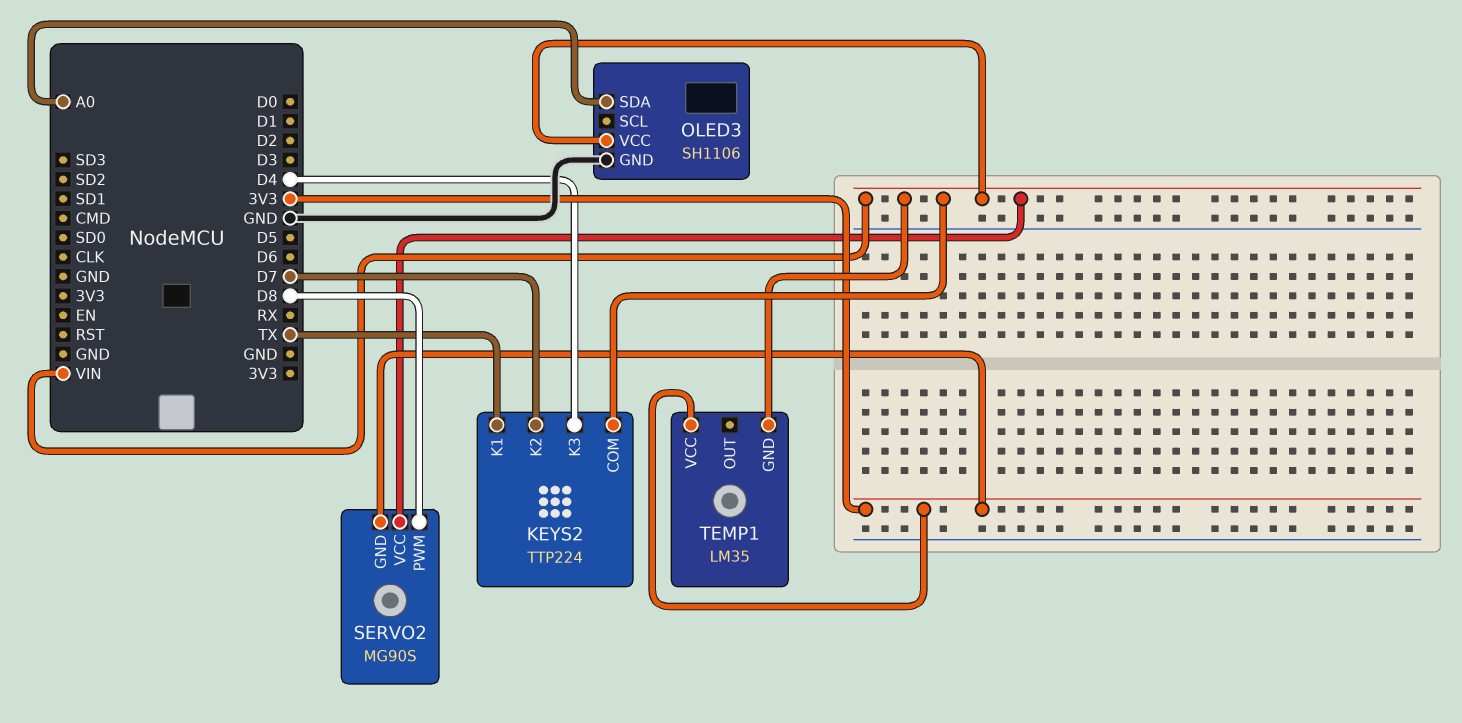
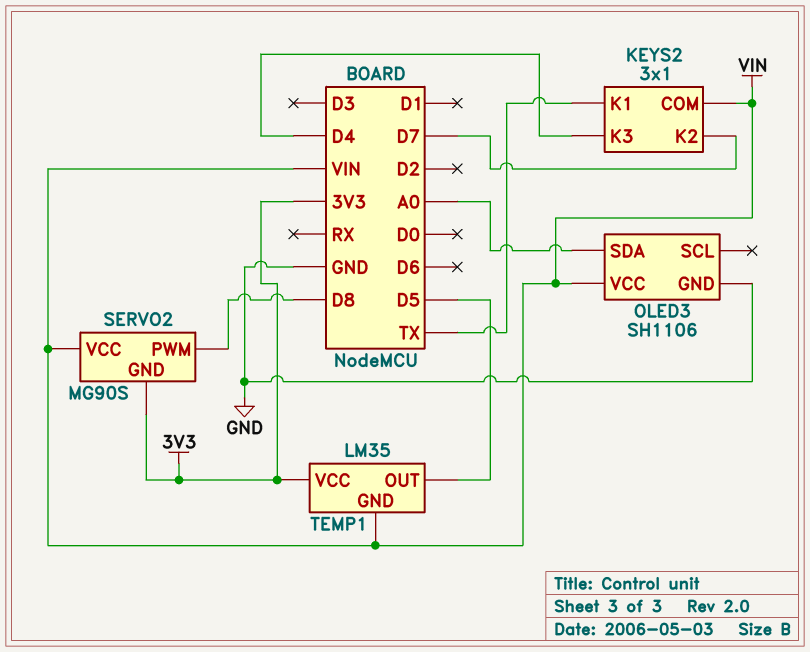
KEYS2: TTP224 -> 3x1
TEMP1 pin OUT: none -> D5

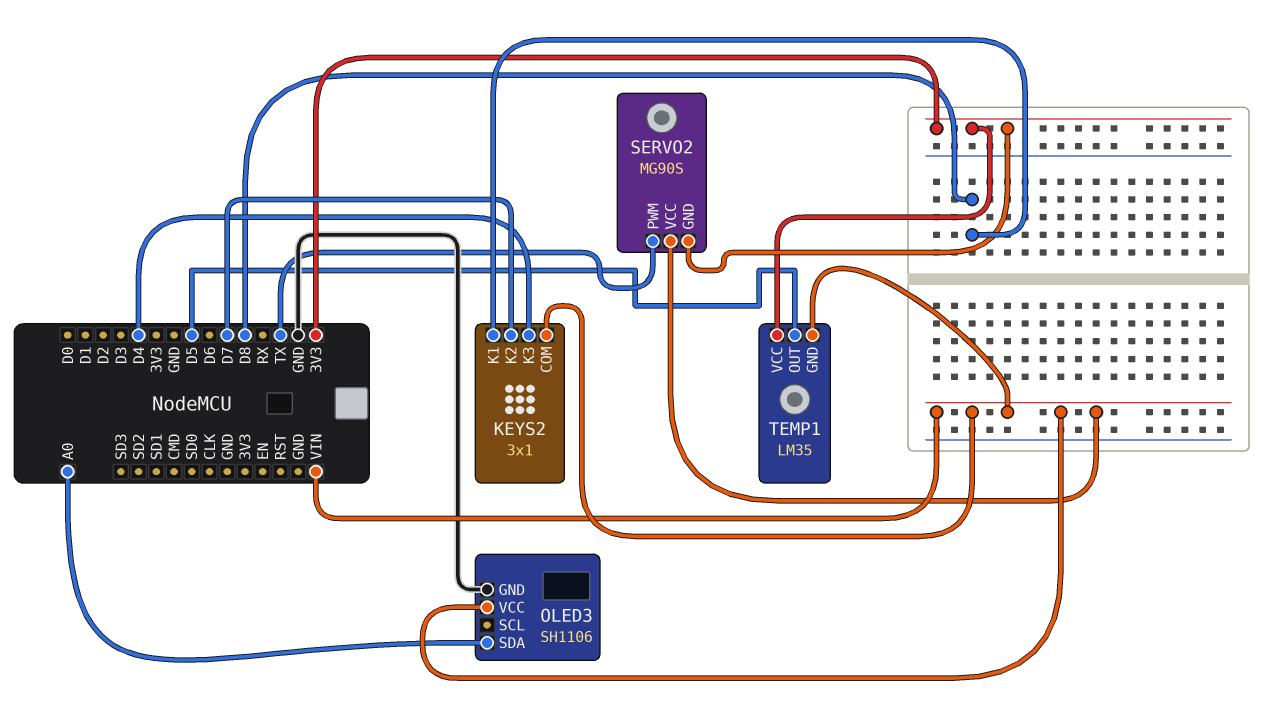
KEYS2 pin K1: TX -> D8
SERVO2 pin PWM: D8 -> TX

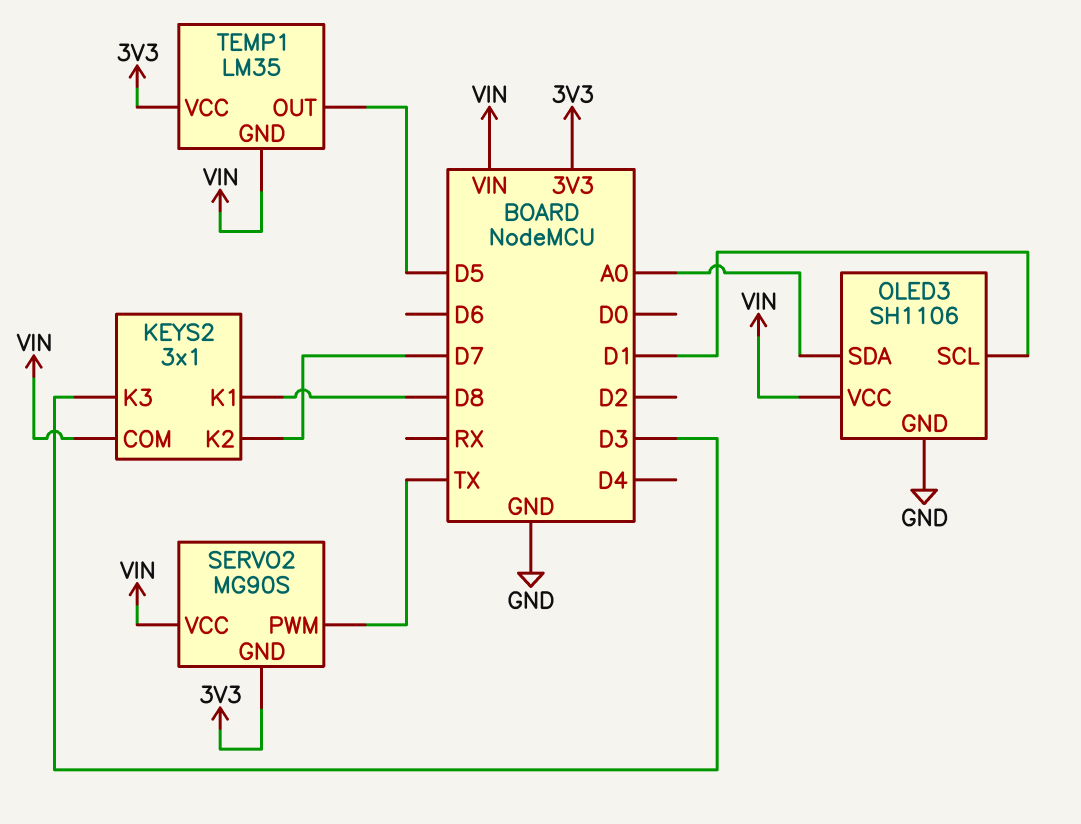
KEYS2 pin K3: D4 -> D3
OLED3 pin SCL: none -> D1

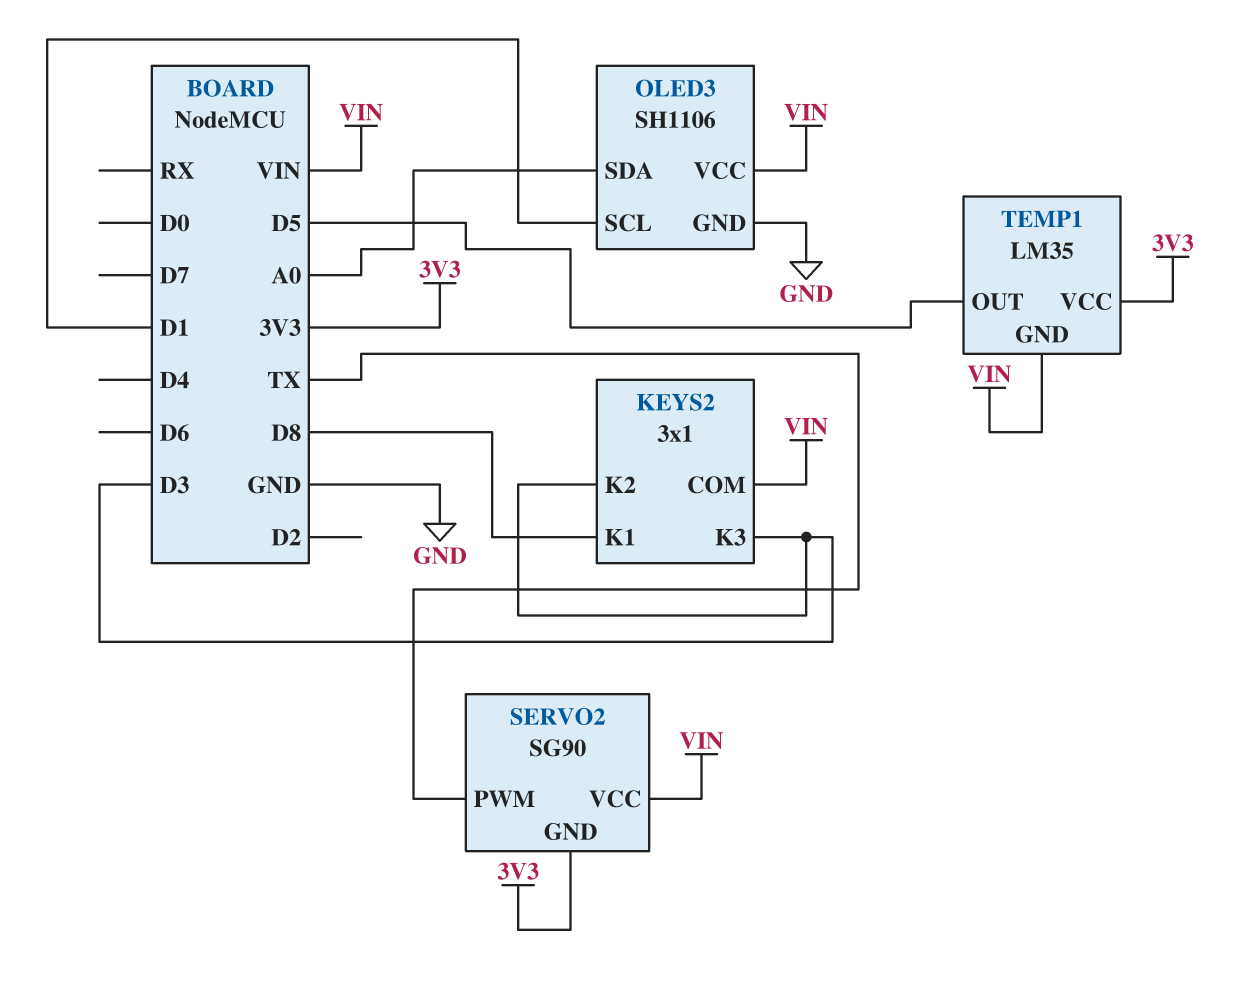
KEYS2 pin K2: D7 -> D3
SERVO2: MG90S -> SG90

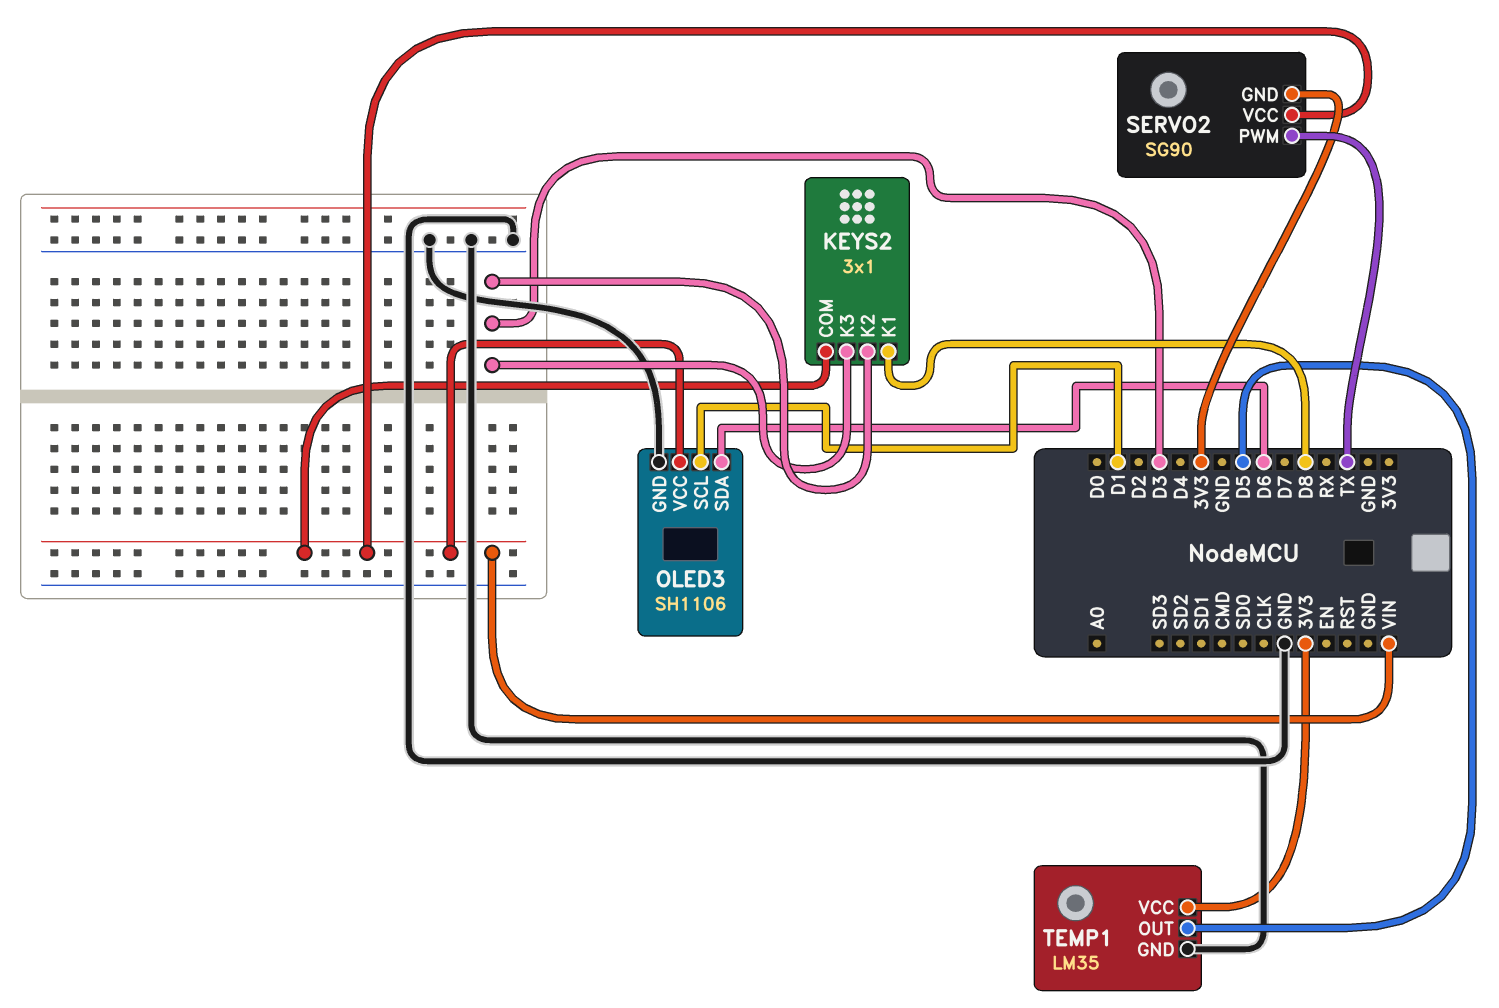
OLED3 pin SDA: A0 -> D6
TEMP1 pin GND: VIN -> GND

